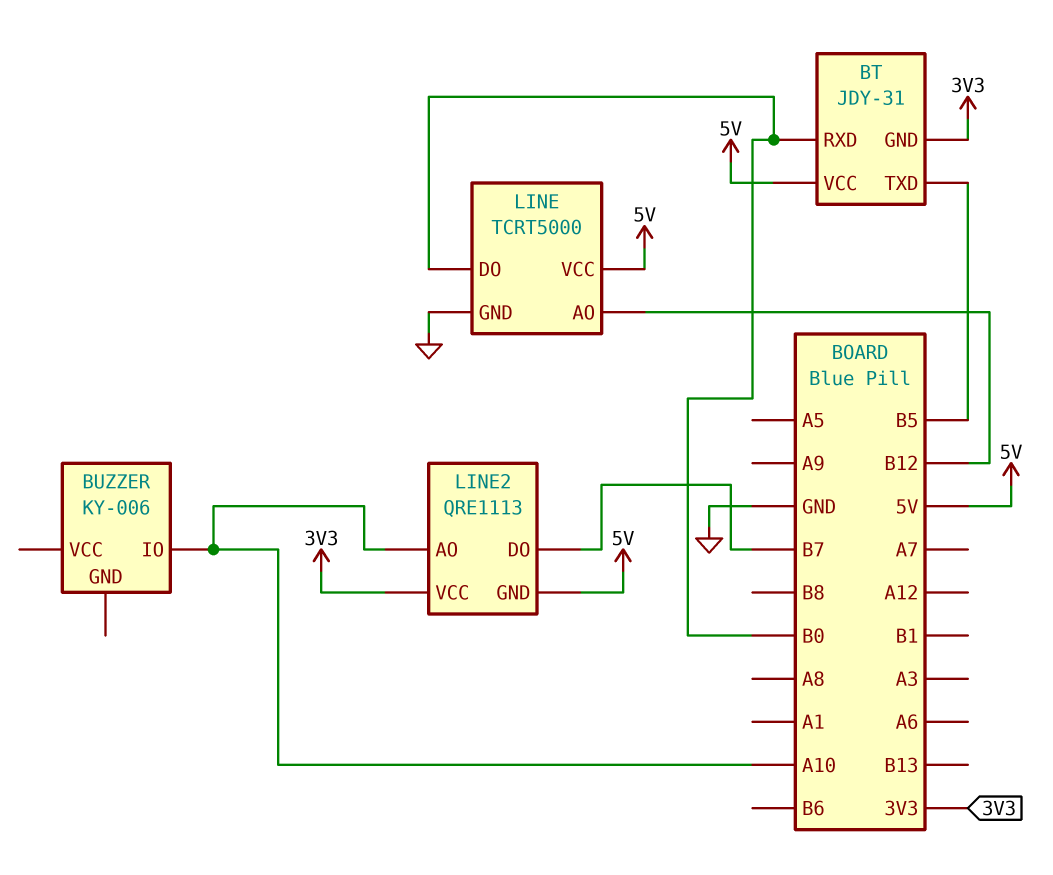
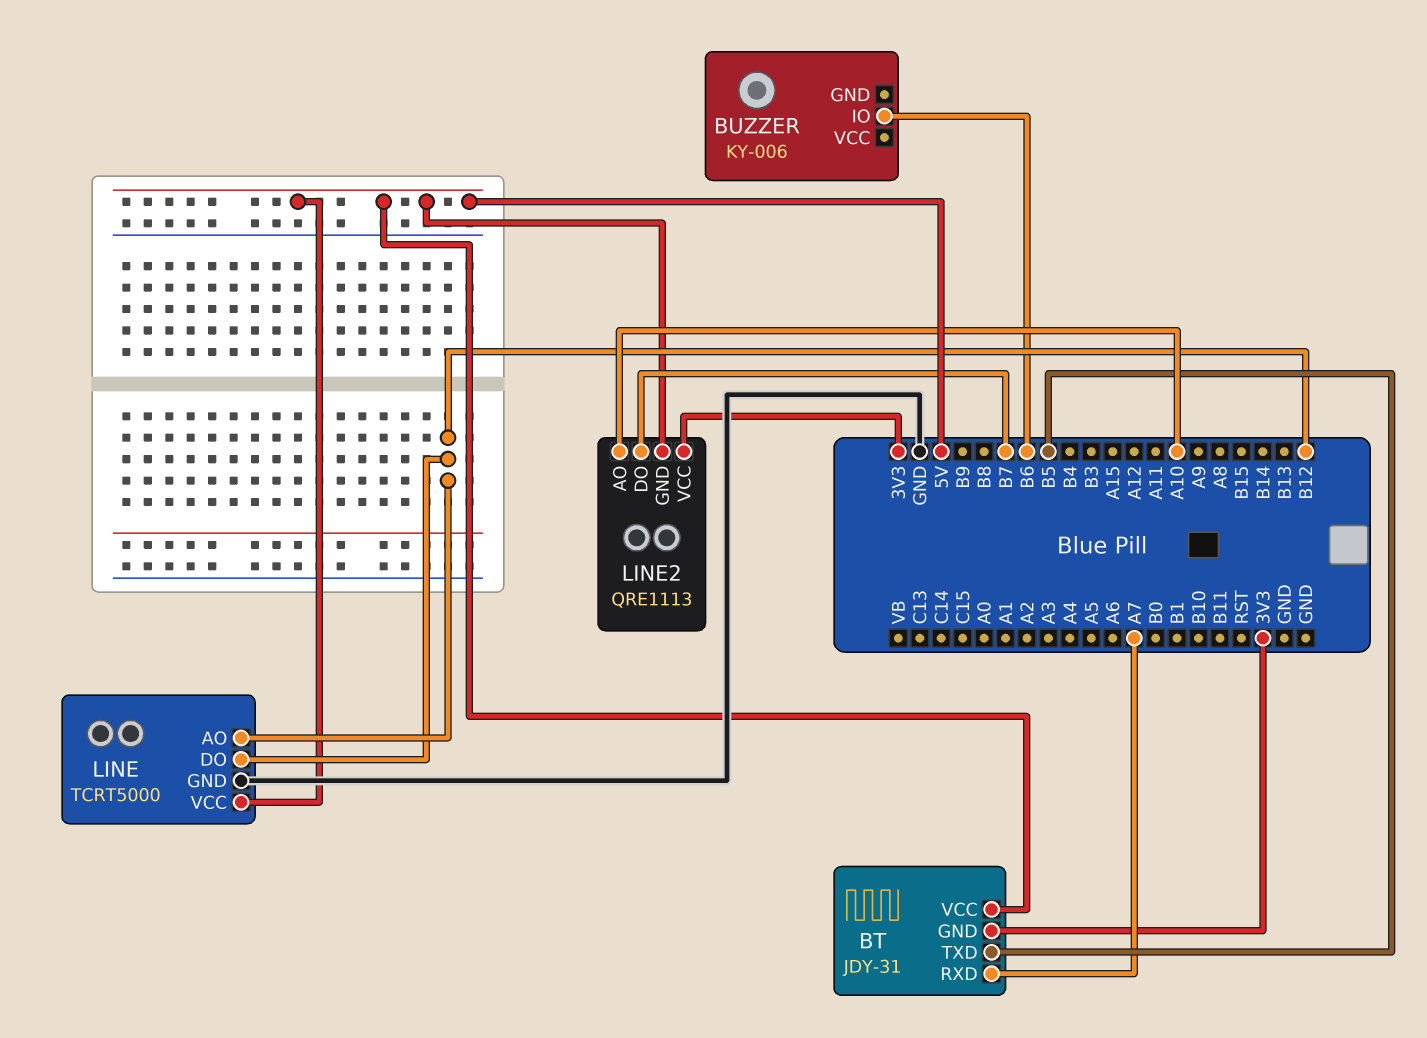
BT pin RXD: B0 -> A7
BUZZER pin IO: A10 -> B6
LINE pin DO: B0 -> B12

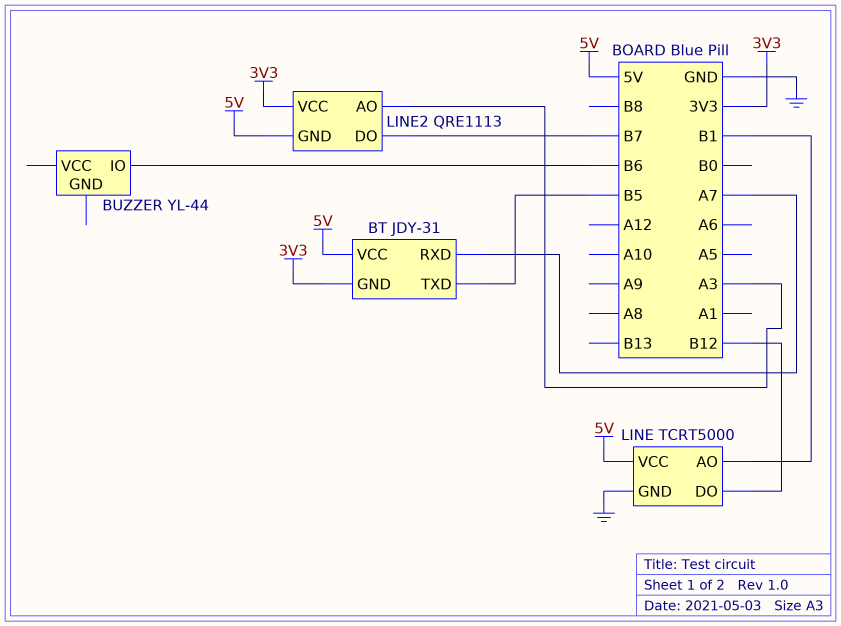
BUZZER: KY-006 -> YL-44
LINE pin AO: B12 -> B1
LINE2 pin AO: A10 -> A3

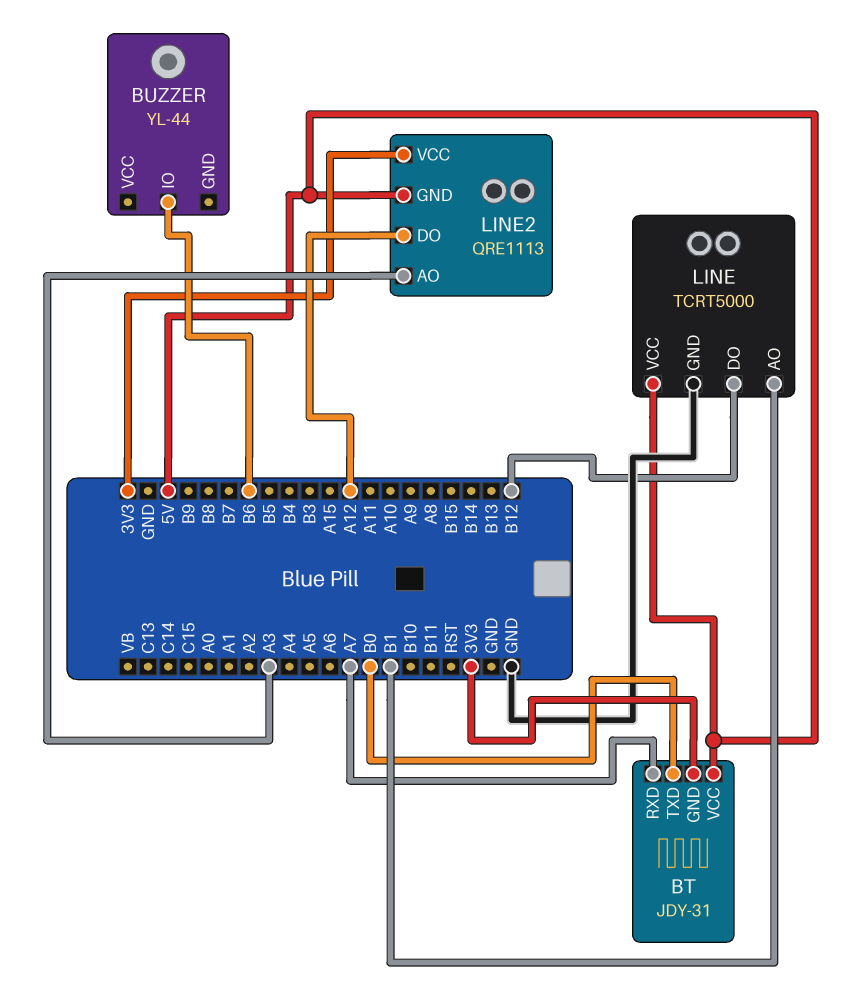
BT pin TXD: B5 -> B0
LINE2 pin DO: B7 -> A12

